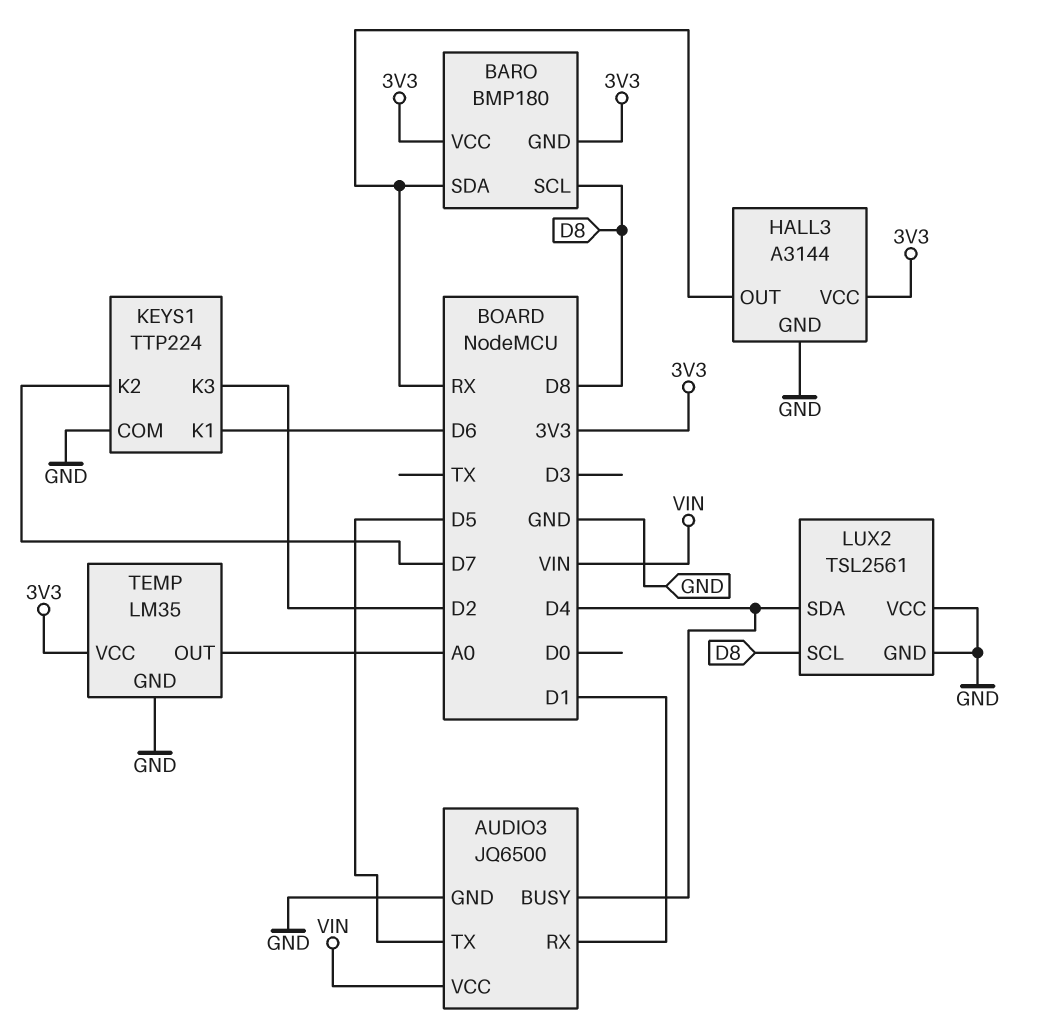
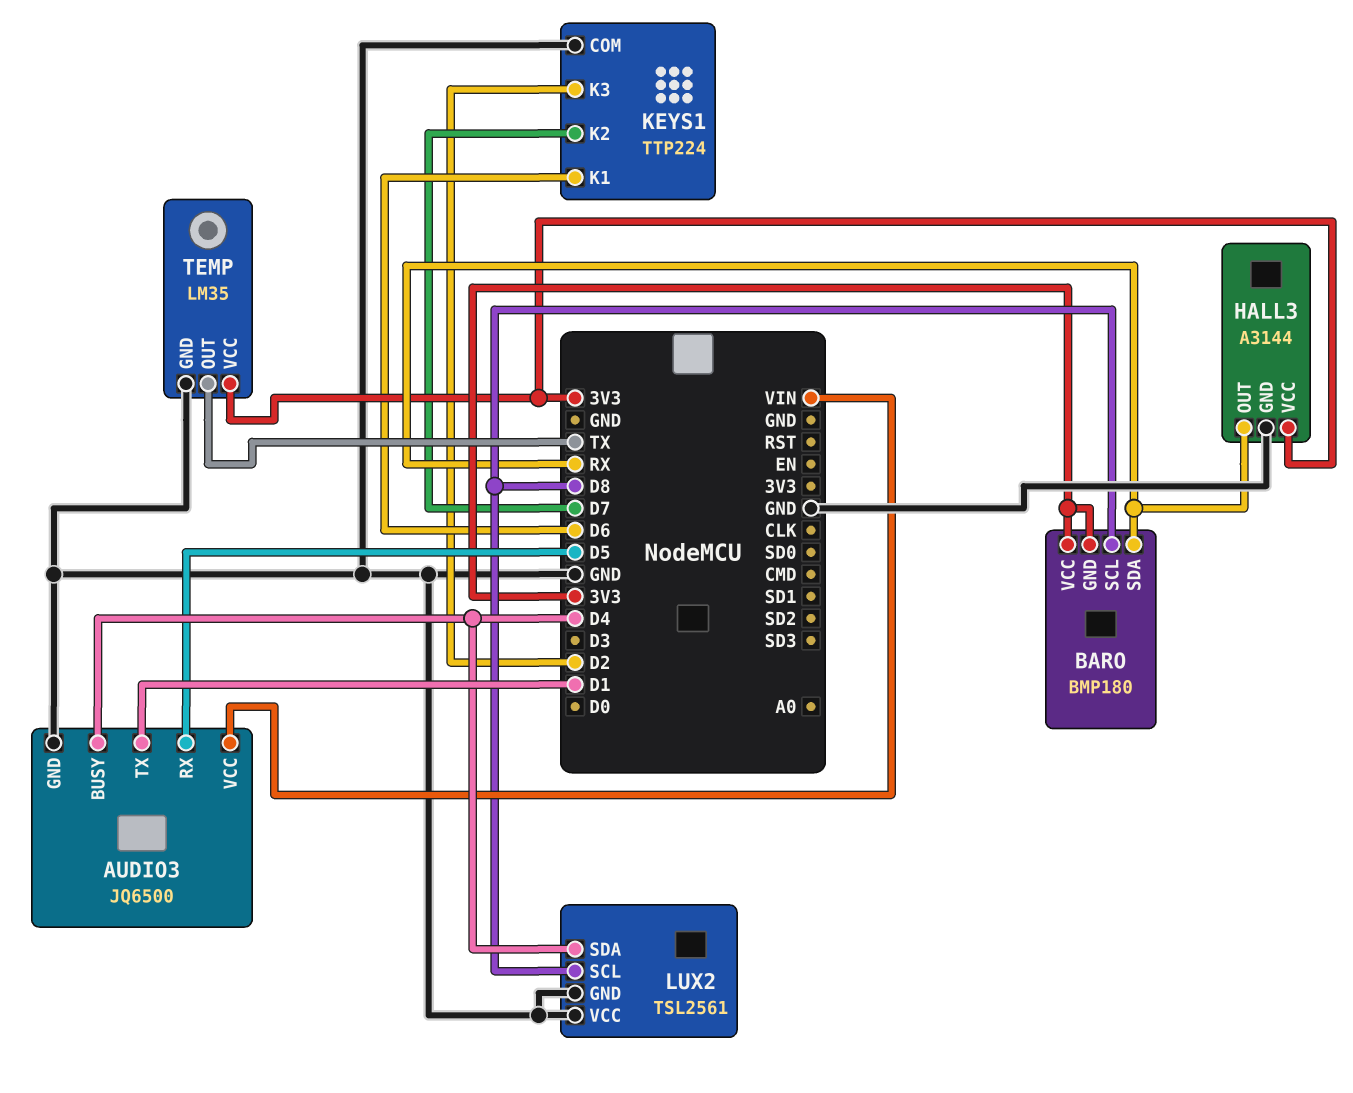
AUDIO3 pin RX: D1 -> D5
AUDIO3 pin TX: D5 -> D1
TEMP pin OUT: A0 -> TX

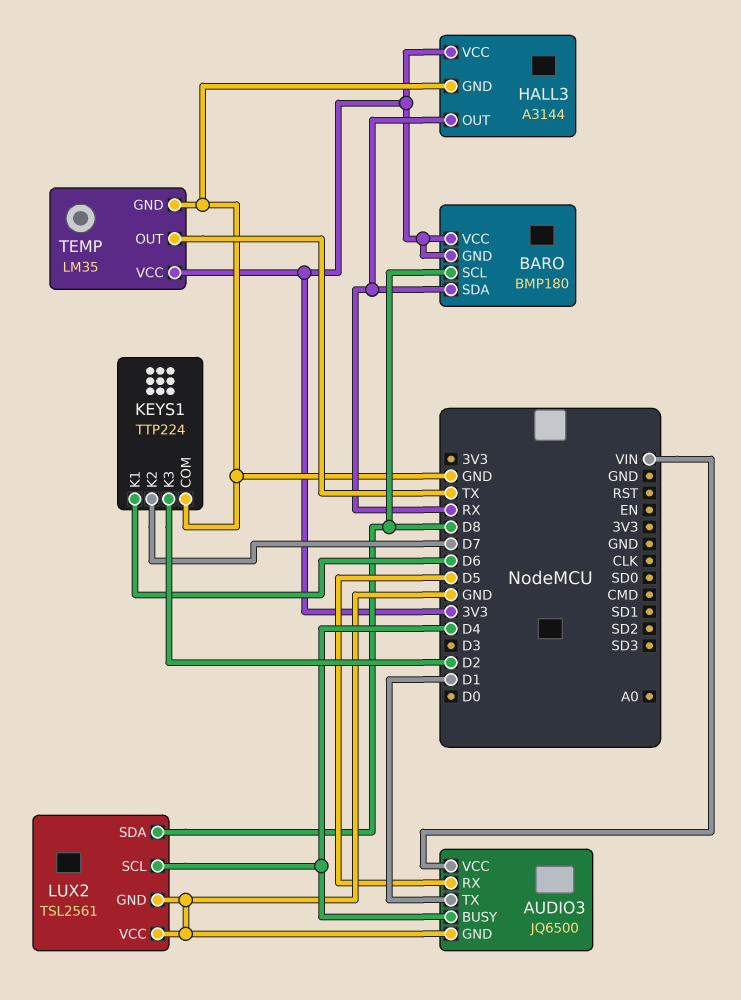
LUX2 pin SCL: D8 -> D4
LUX2 pin SDA: D4 -> D8

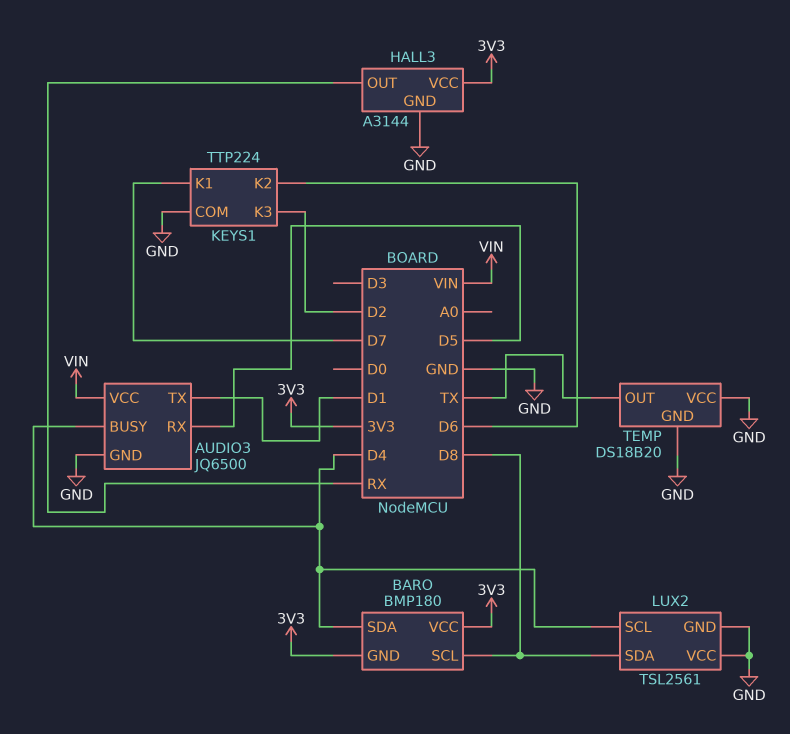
BARO pin SDA: RX -> D4
KEYS1 pin K1: D6 -> D7
KEYS1 pin K2: D7 -> D6
TEMP: LM35 -> DS18B20
TEMP pin VCC: 3V3 -> GND

